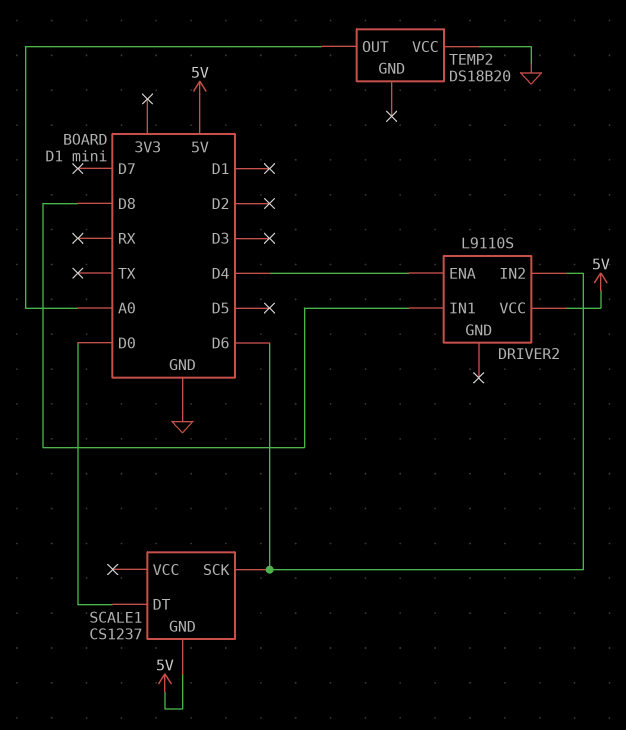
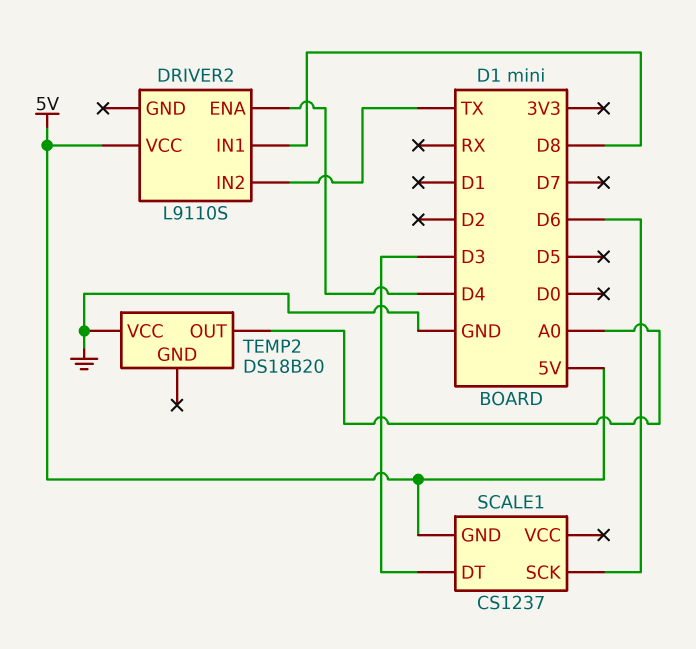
DRIVER2 pin IN2: D6 -> TX
SCALE1 pin DT: D0 -> D3

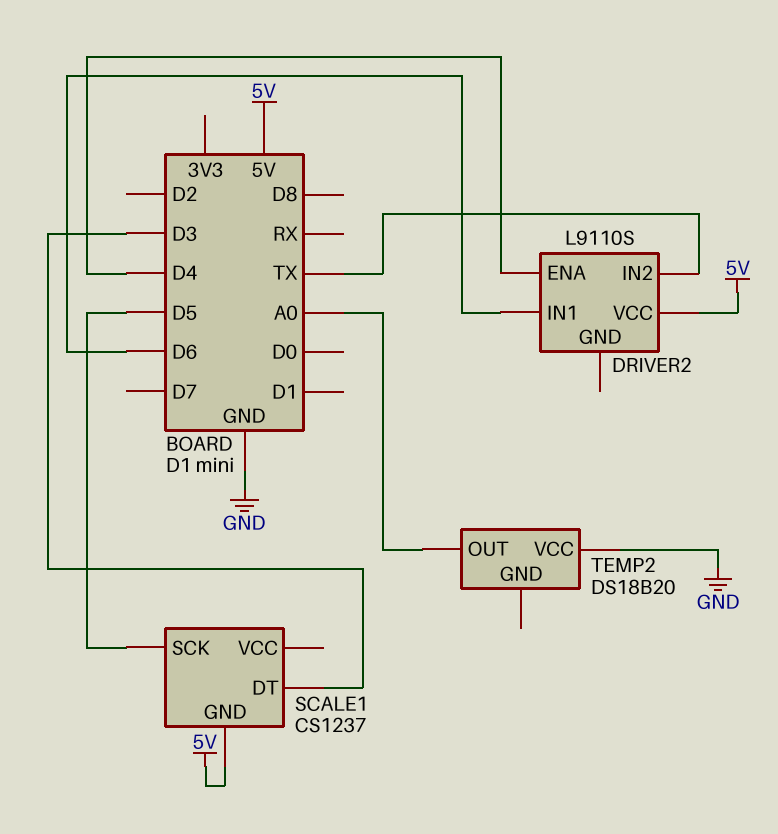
DRIVER2 pin IN1: D8 -> D6
SCALE1 pin SCK: D6 -> D5

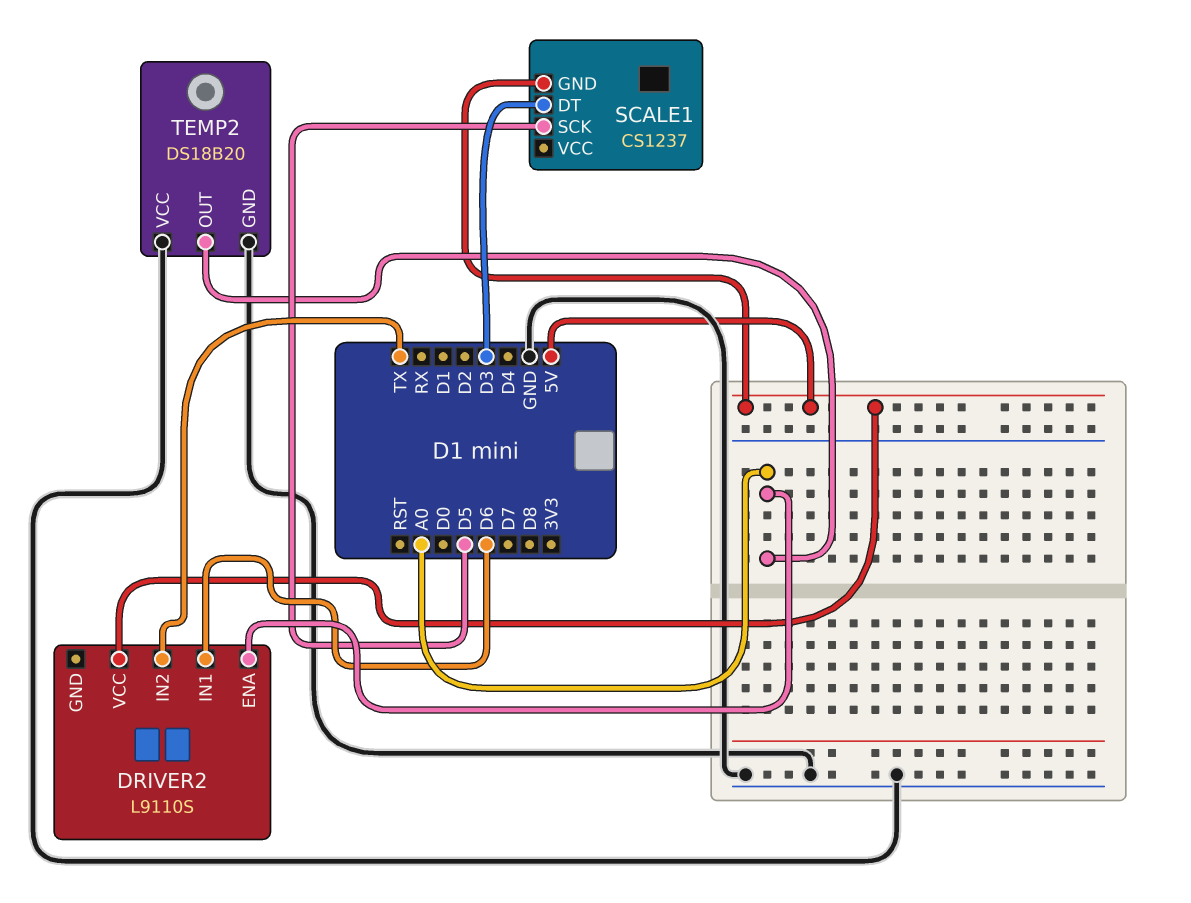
DRIVER2 pin ENA: D4 -> A0
TEMP2 pin GND: none -> GND

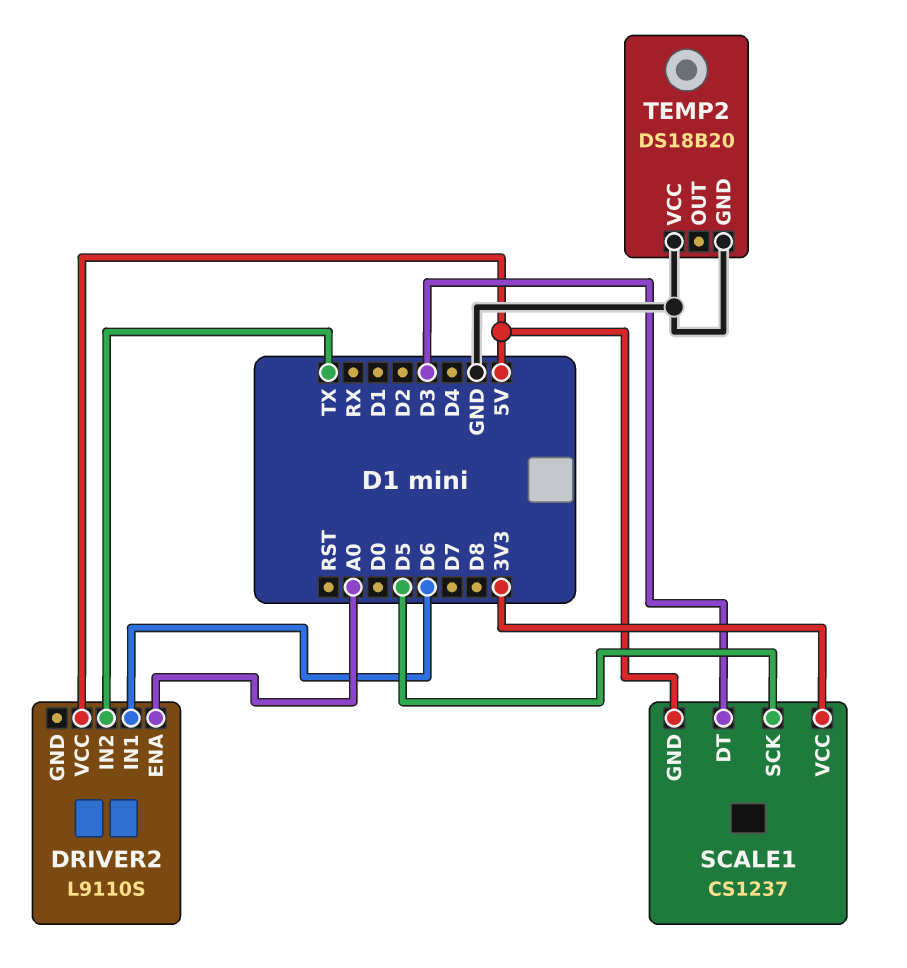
SCALE1 pin VCC: none -> 3V3
TEMP2 pin OUT: A0 -> none

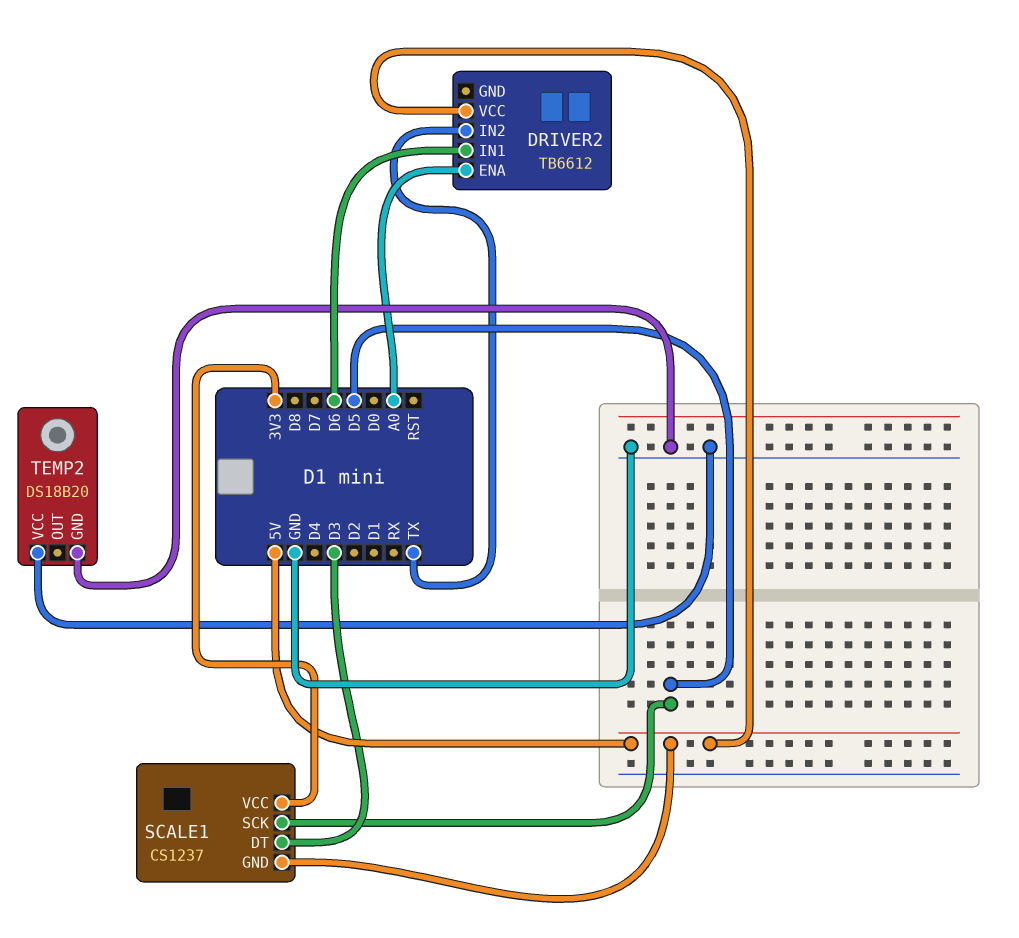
DRIVER2: L9110S -> TB6612

